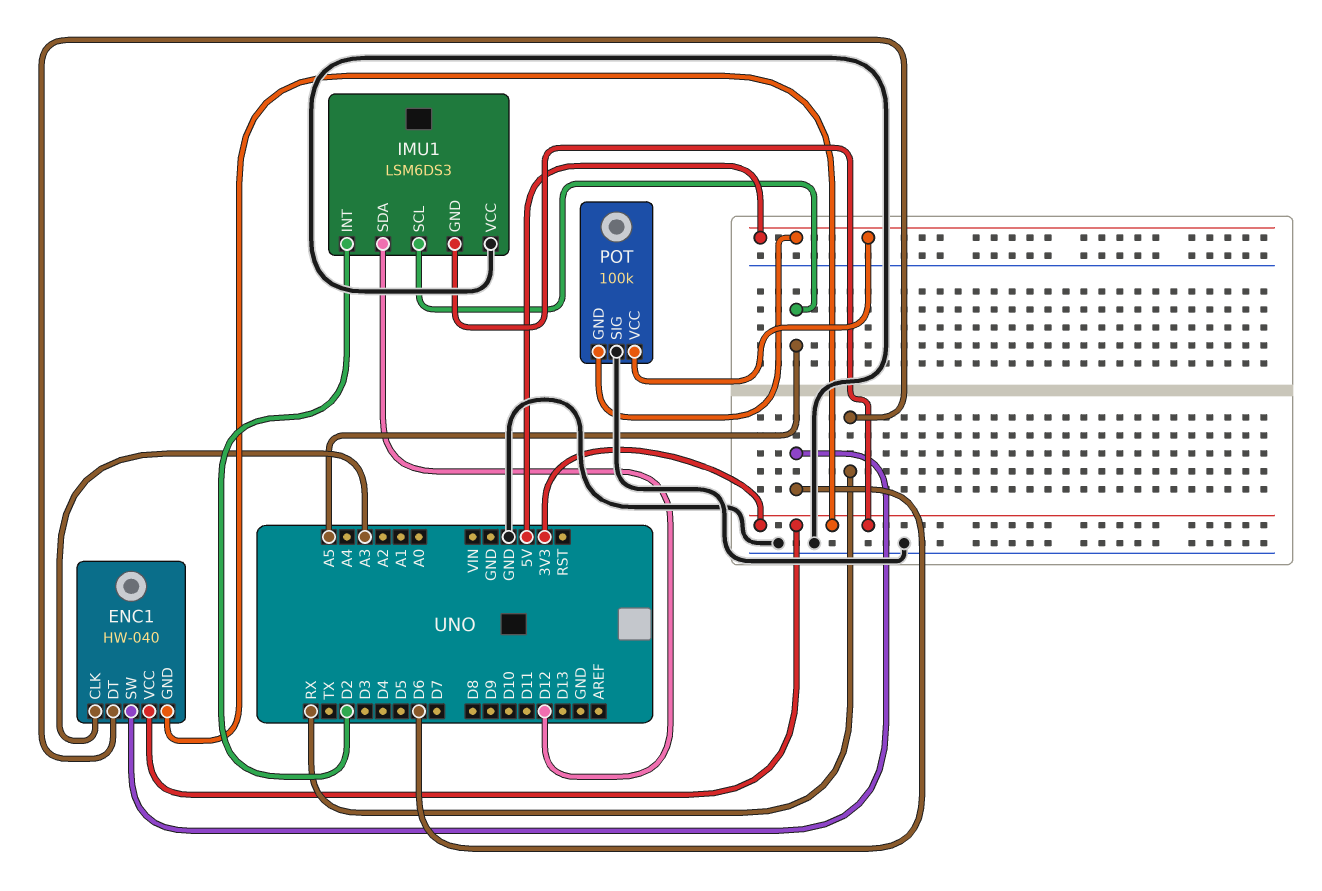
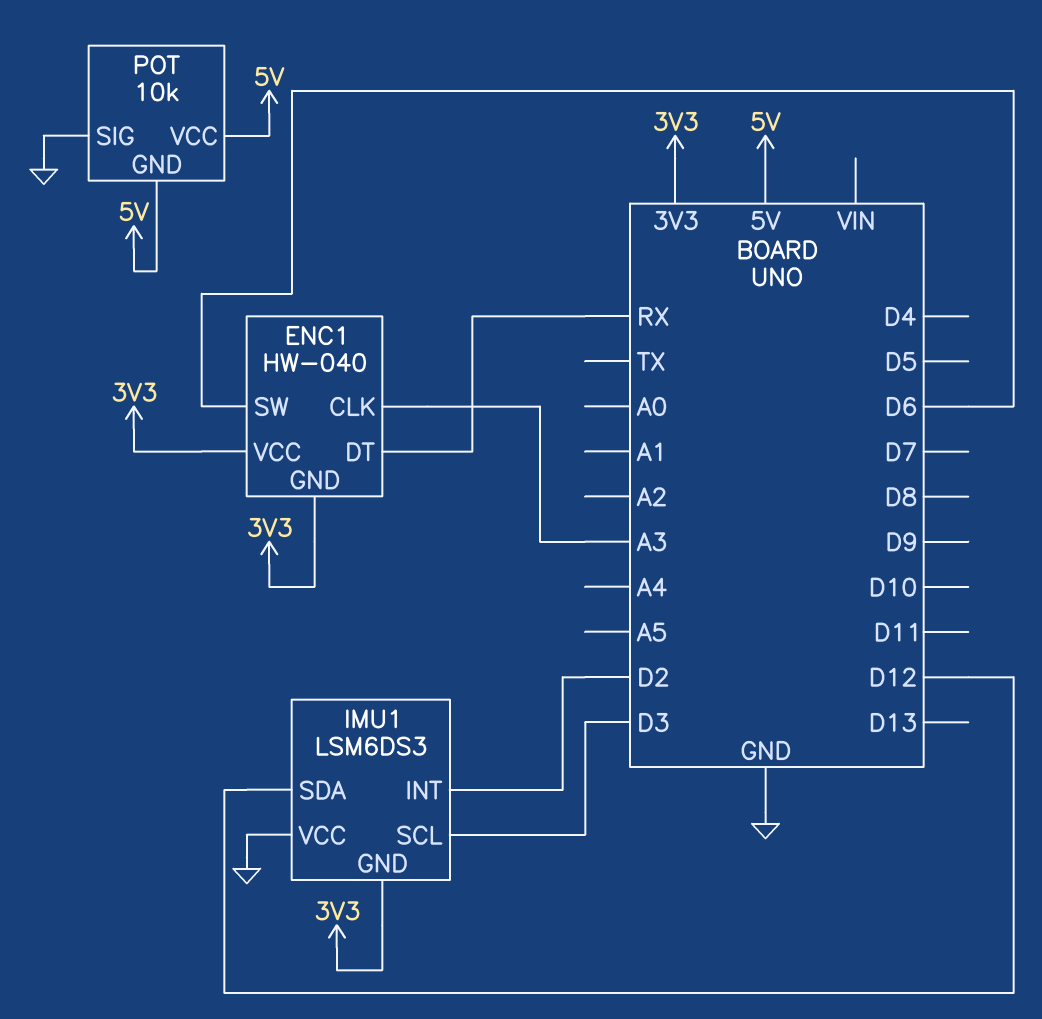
IMU1 pin SCL: A5 -> D3
POT: 100k -> 10k

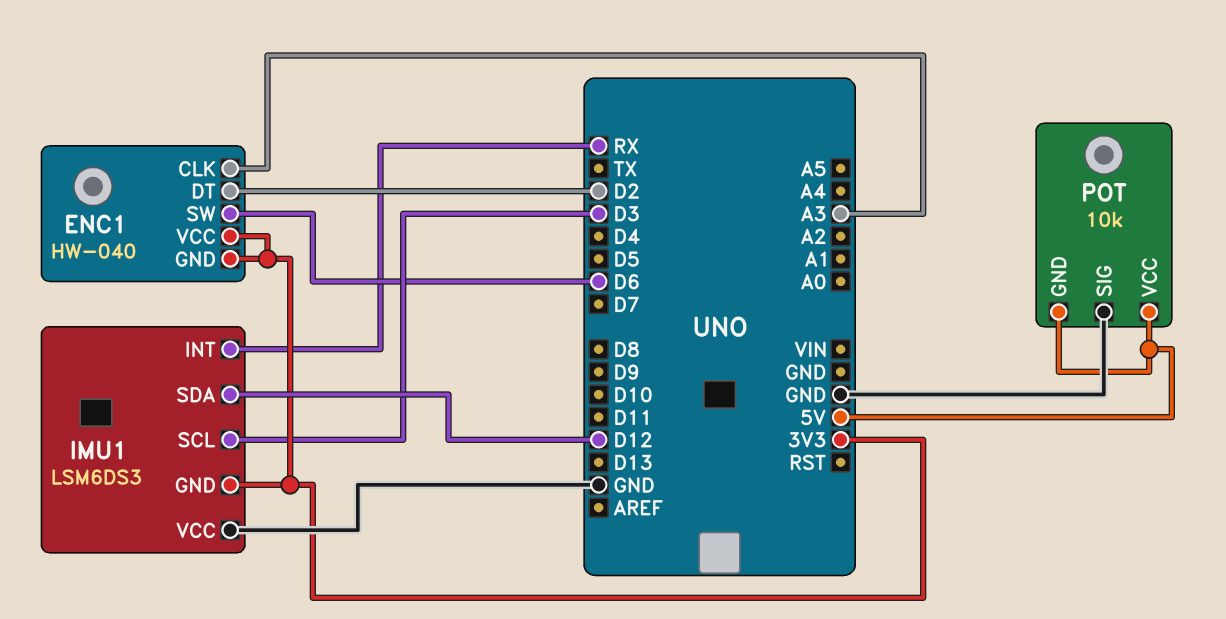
ENC1 pin DT: RX -> D2
IMU1 pin INT: D2 -> RX

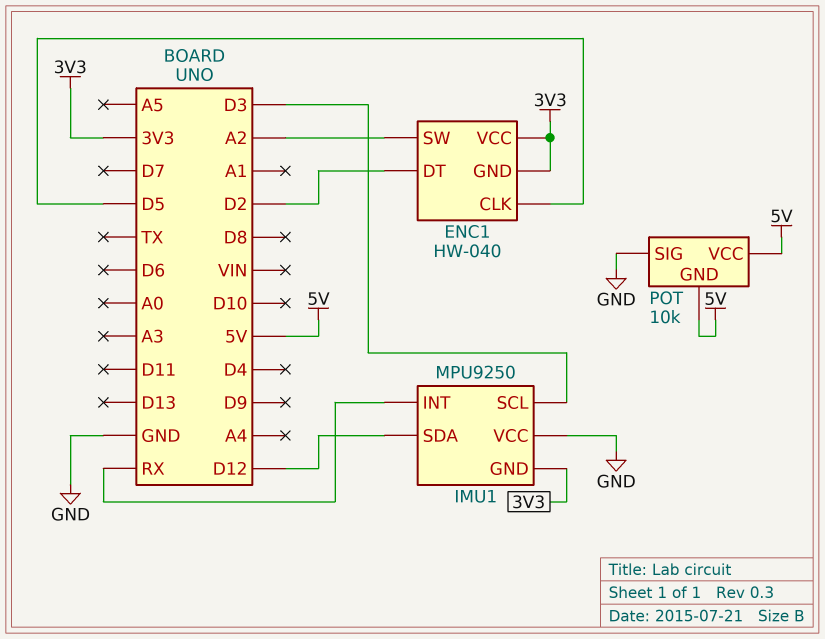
ENC1 pin CLK: A3 -> D5
ENC1 pin SW: D6 -> A2
IMU1: LSM6DS3 -> MPU9250

